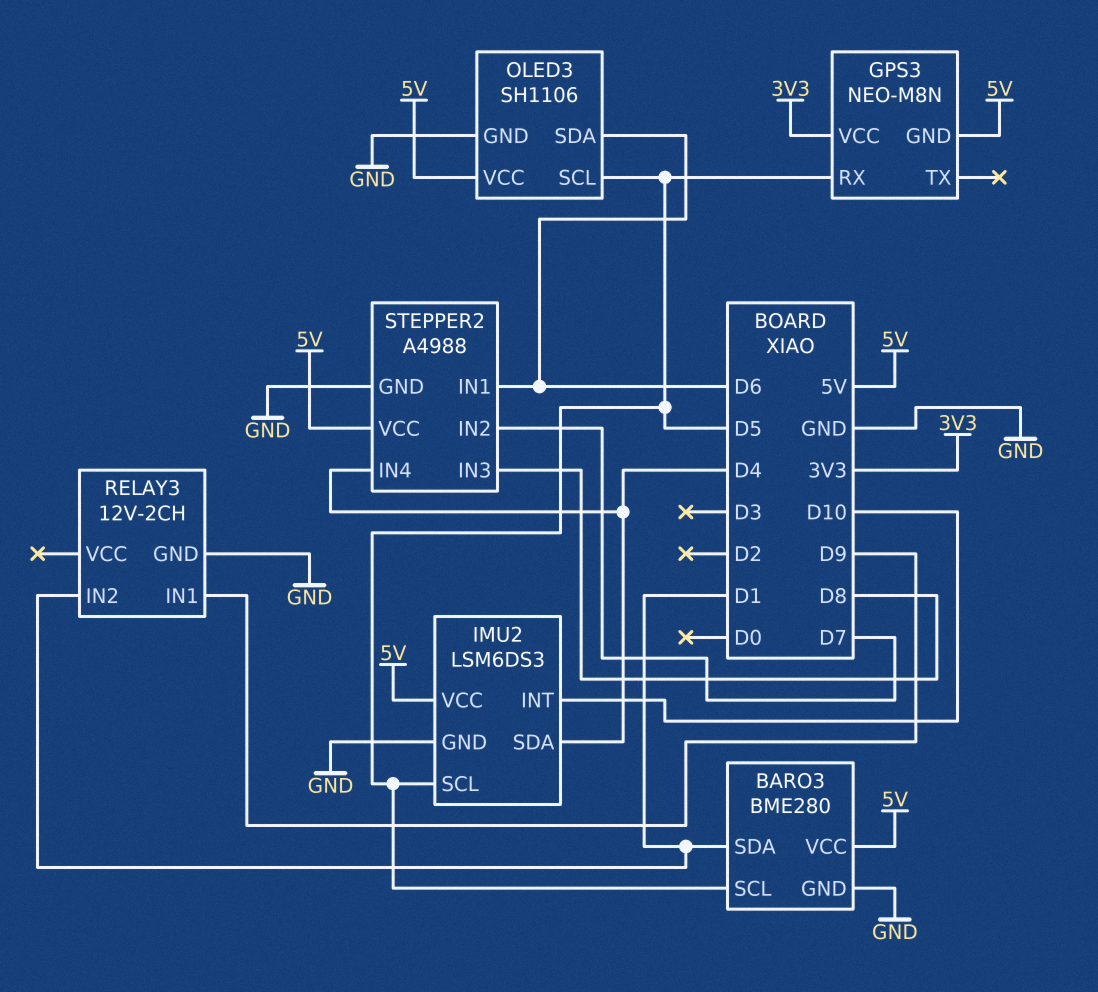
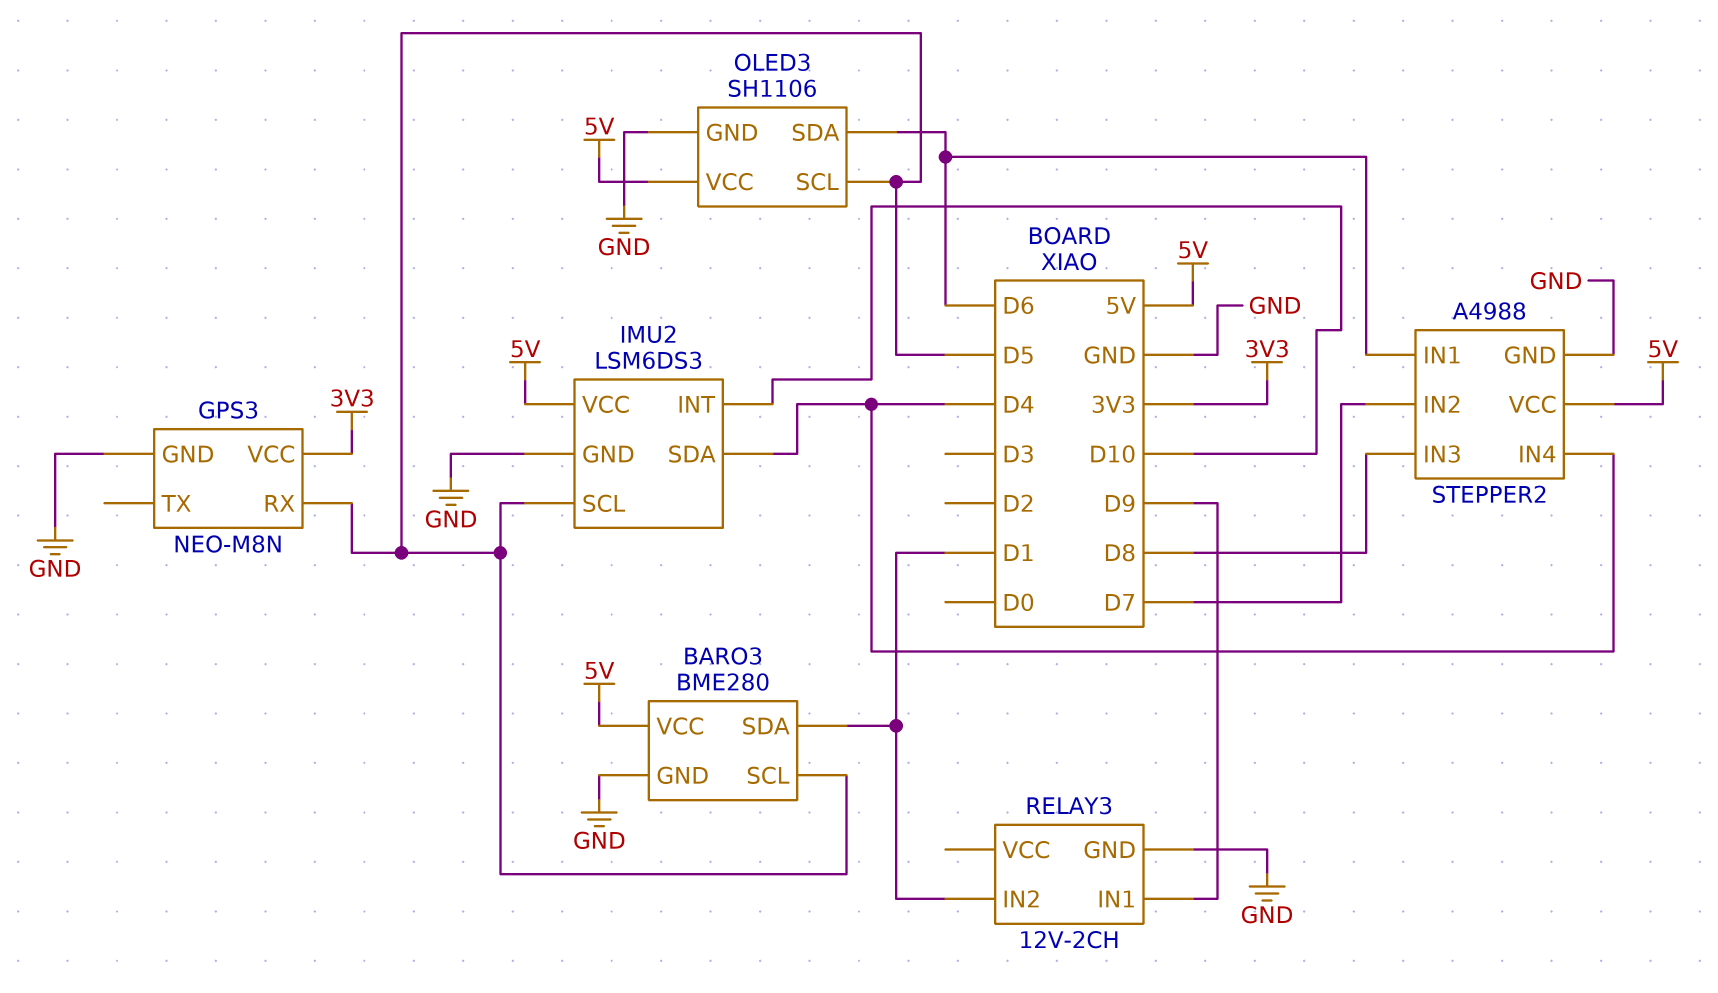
GPS3 pin GND: 5V -> GND

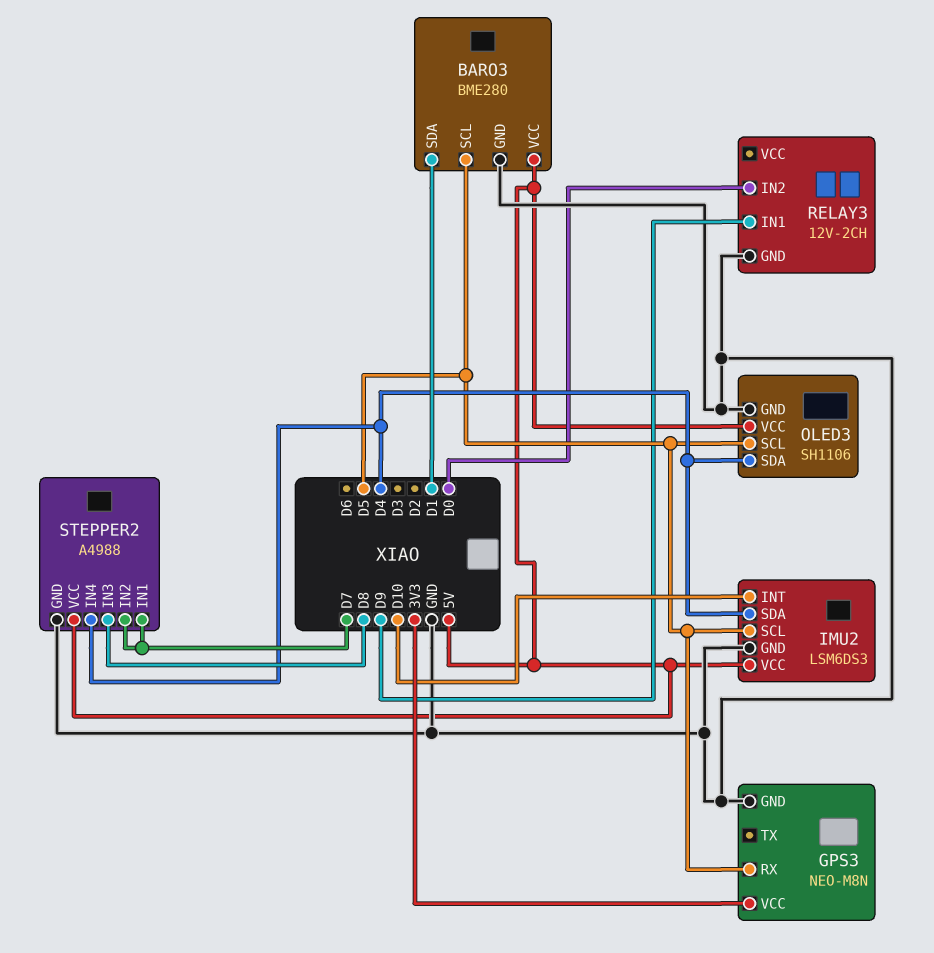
OLED3 pin SDA: D6 -> D4
RELAY3 pin IN2: D1 -> D0
STEPPER2 pin IN1: D6 -> D7

